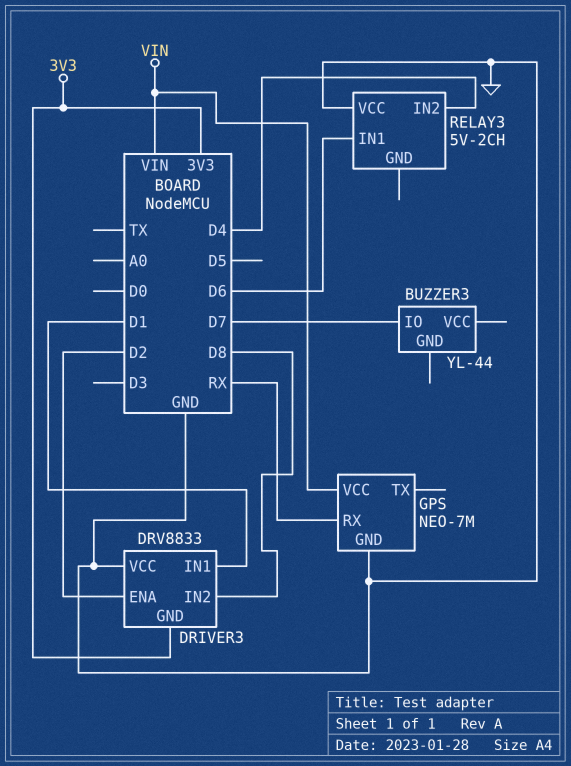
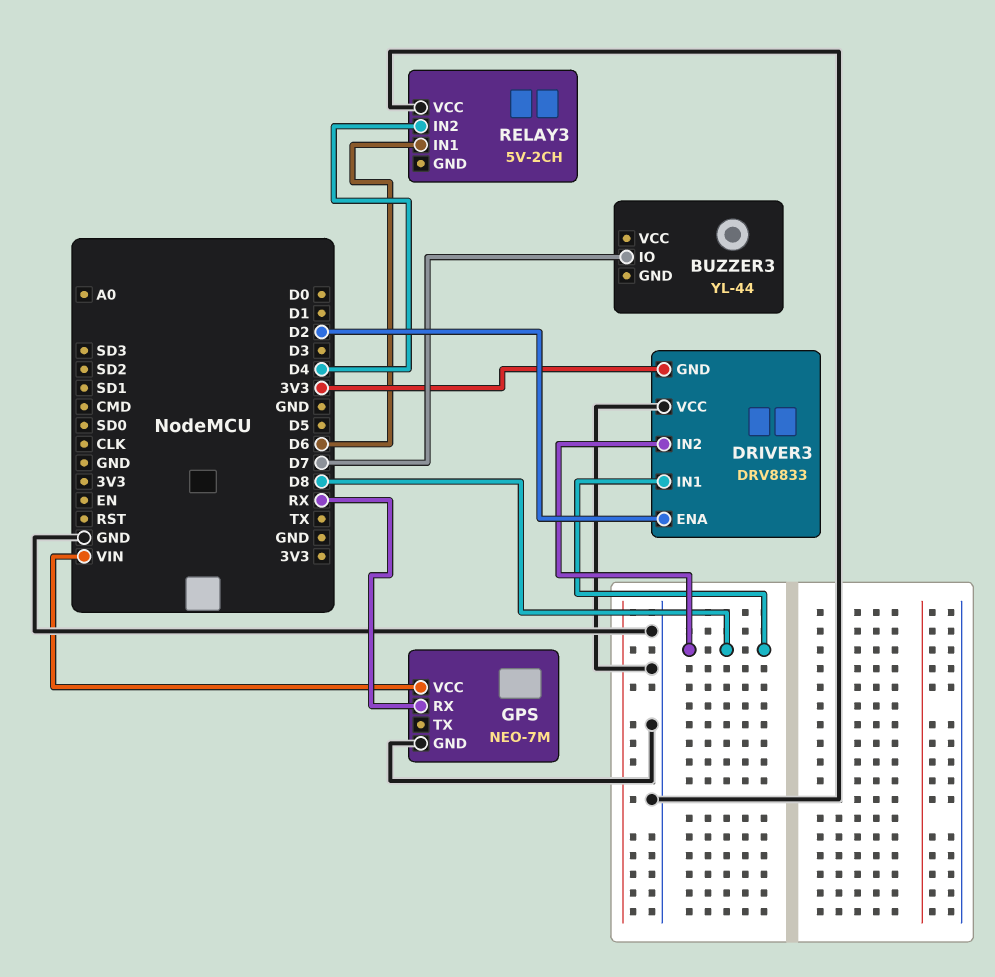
DRIVER3 pin IN1: D1 -> D8

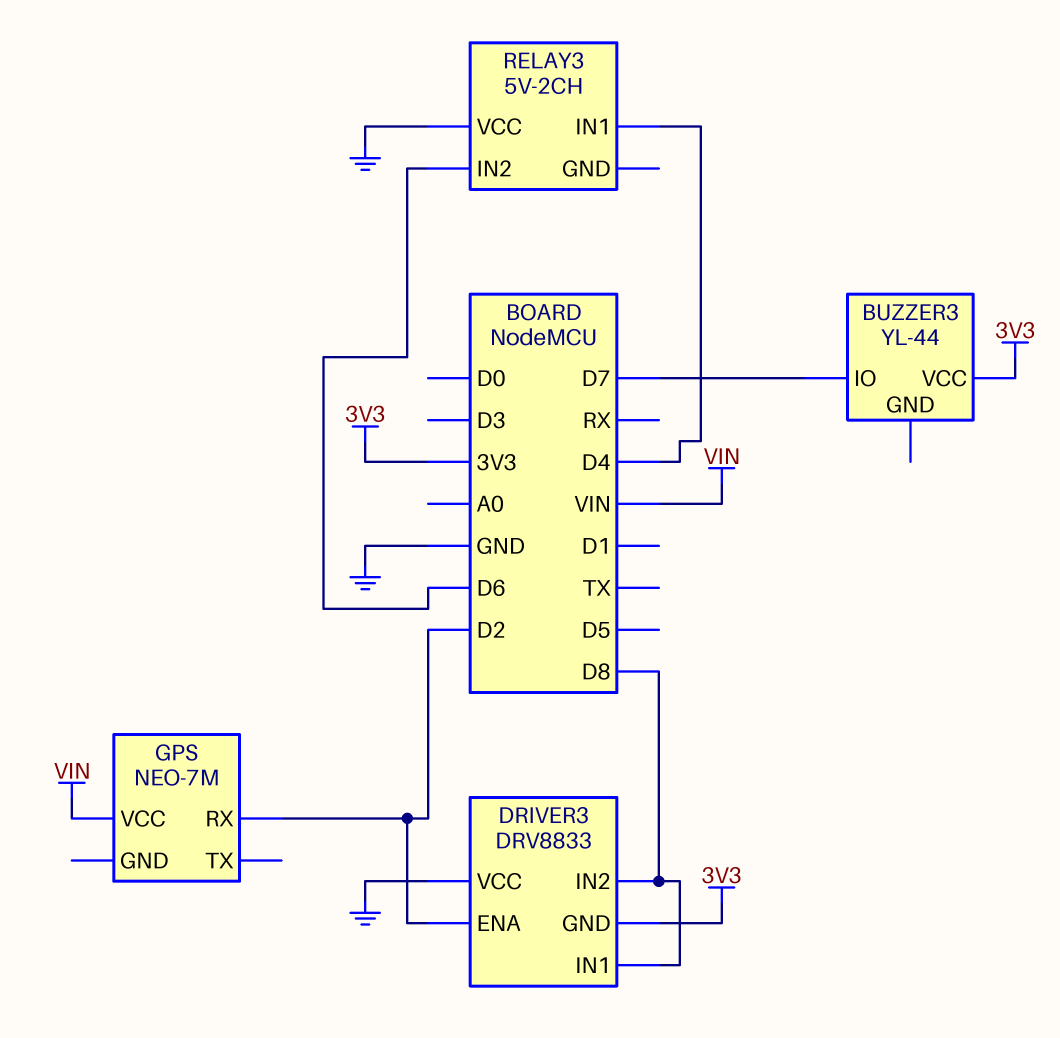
BUZZER3 pin VCC: none -> 3V3
GPS pin GND: GND -> none
GPS pin RX: RX -> D2
RELAY3 pin IN1: D6 -> D4
RELAY3 pin IN2: D4 -> D6

